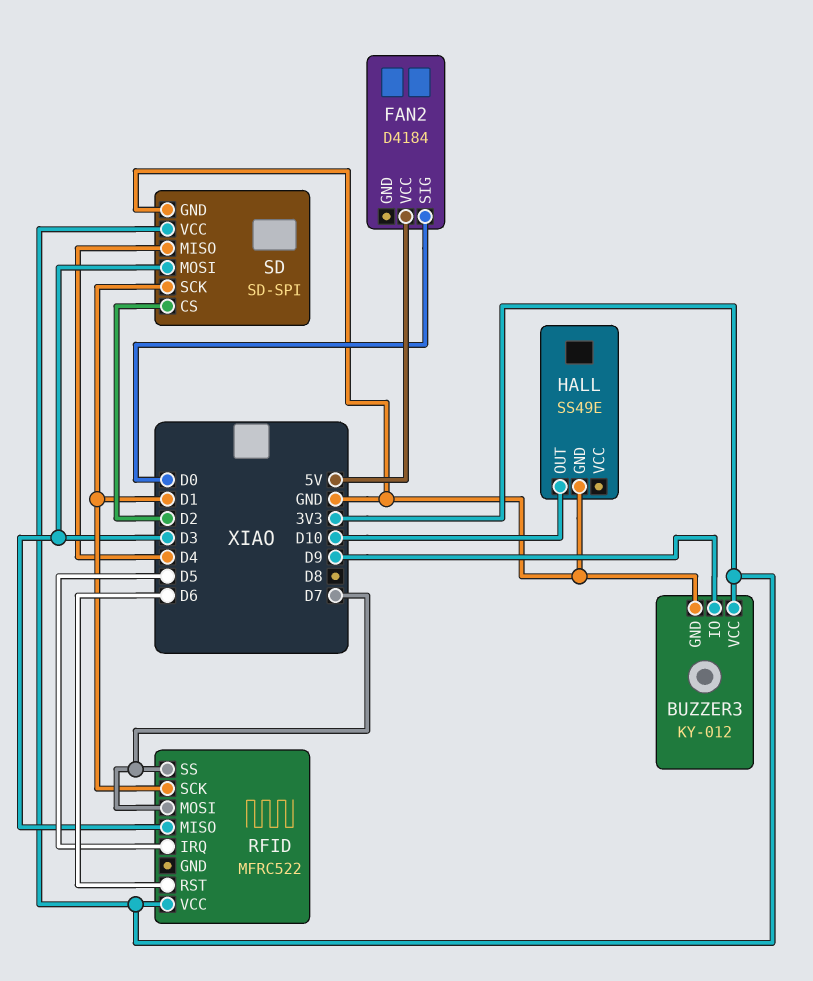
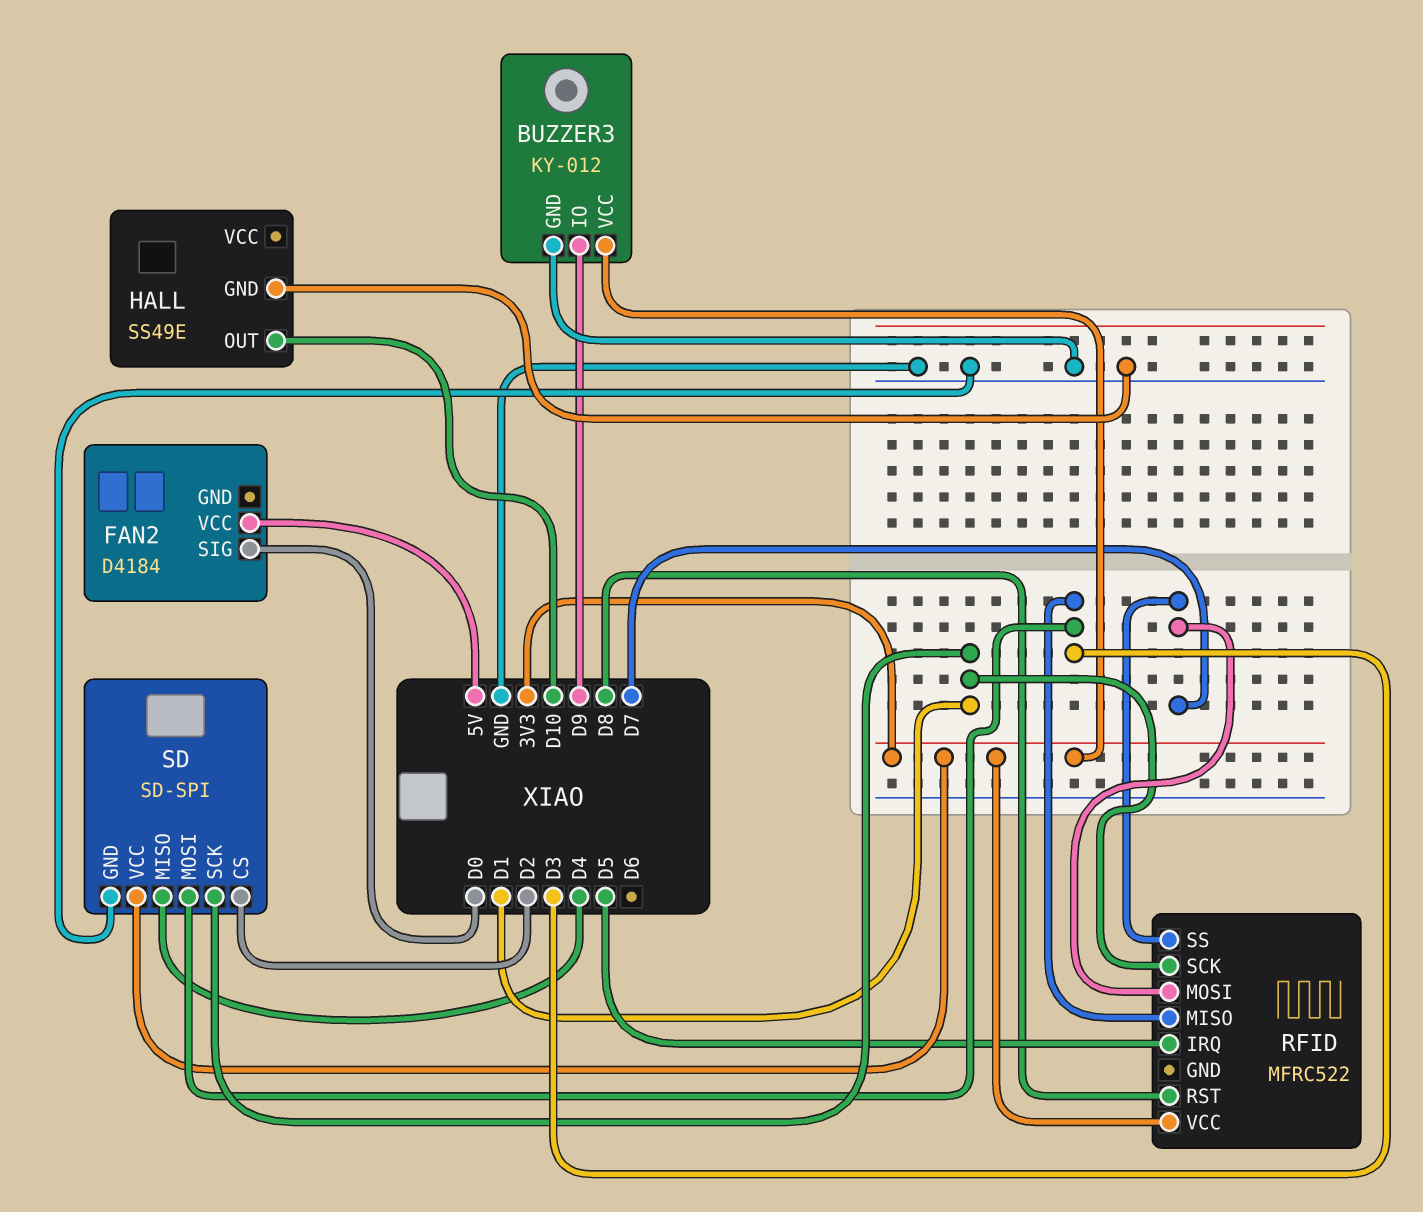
RFID pin RST: D6 -> D8

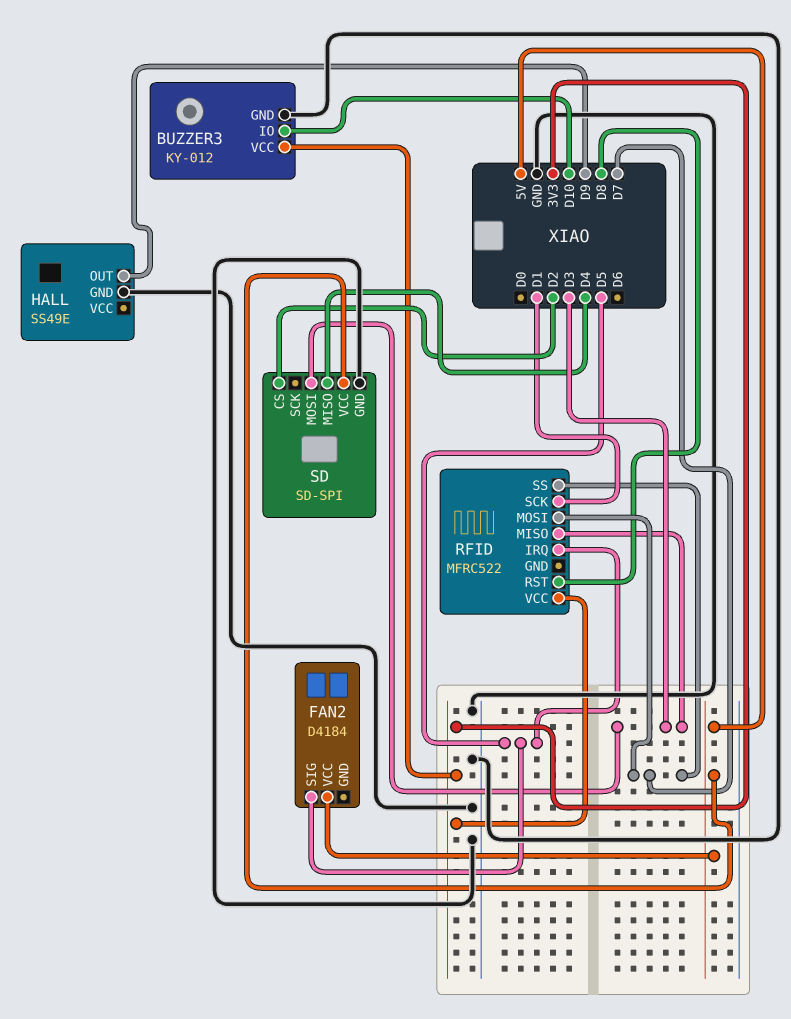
BUZZER3 pin IO: D9 -> D10
FAN2 pin SIG: D0 -> D5
HALL pin OUT: D10 -> D9
SD pin SCK: D1 -> none
SD pin VCC: 3V3 -> 5V

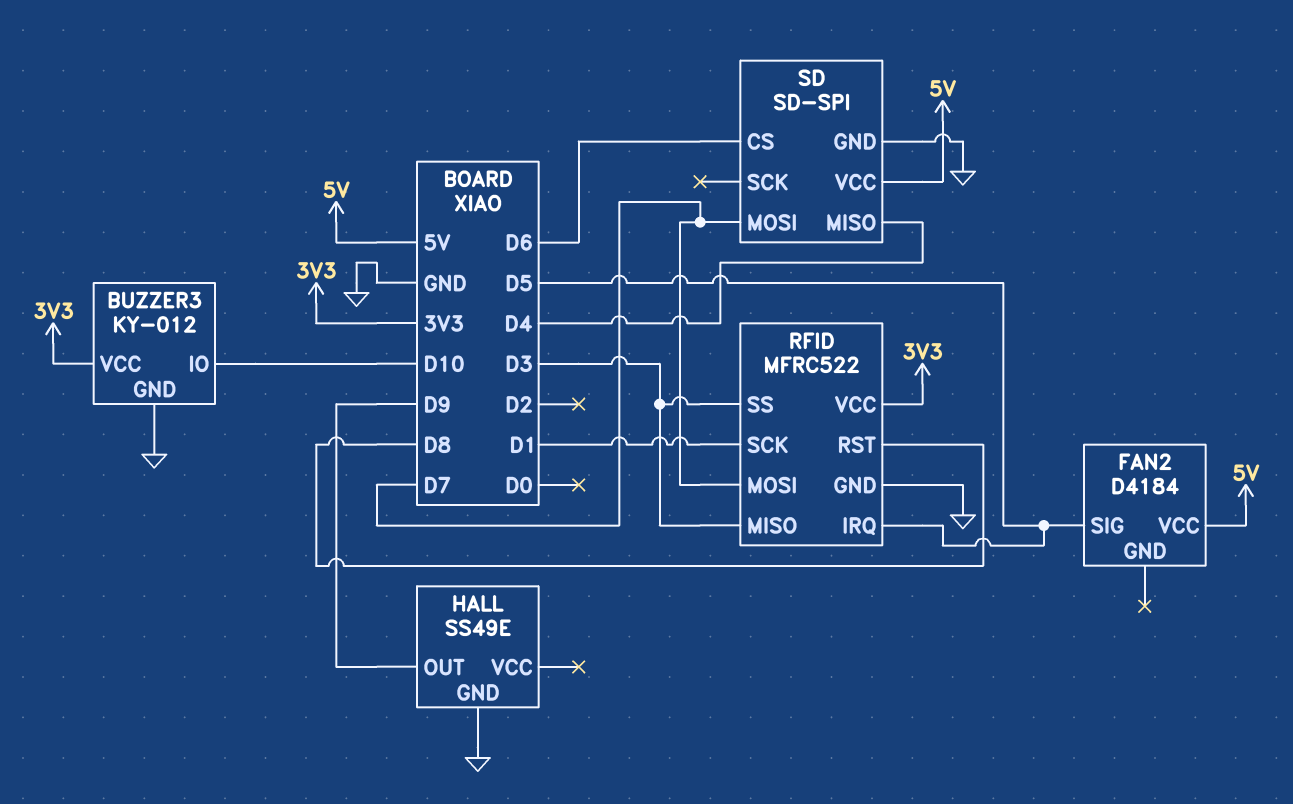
RFID pin GND: none -> GND
RFID pin SS: D7 -> D3
SD pin CS: D2 -> D6
SD pin MOSI: D3 -> D7

